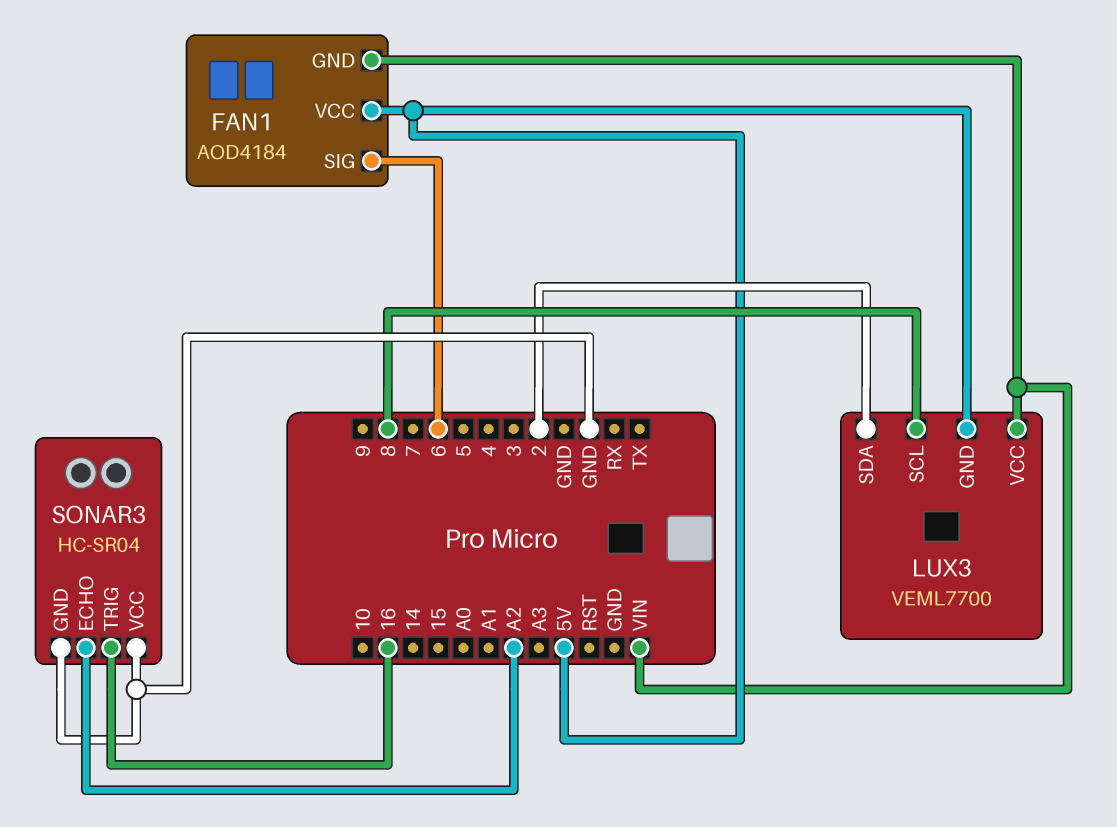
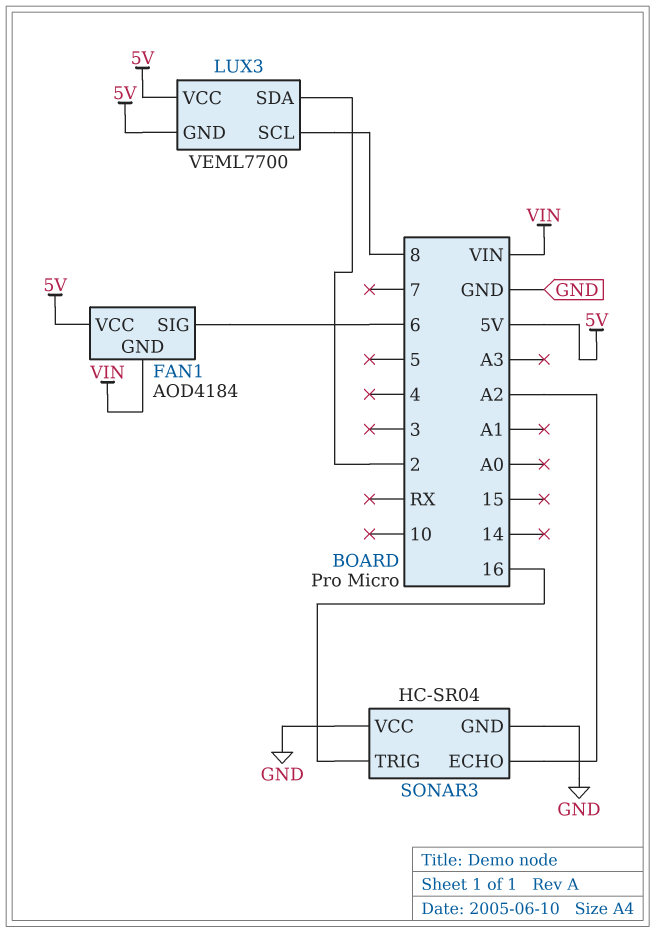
LUX3 pin VCC: VIN -> 5V

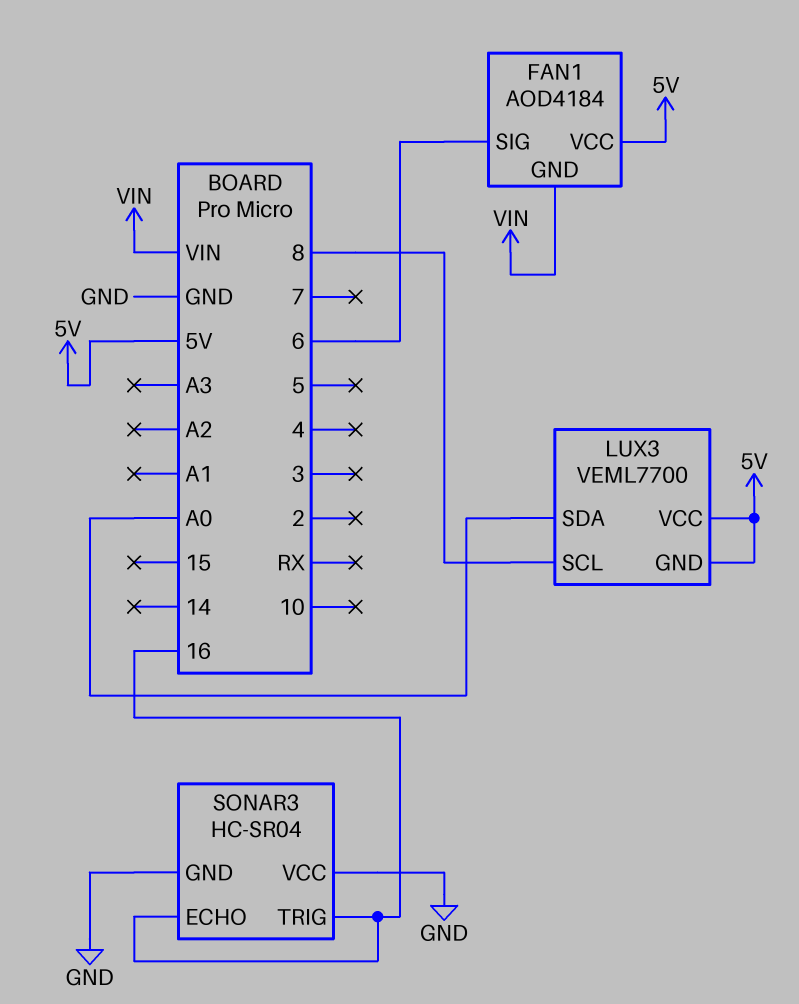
LUX3 pin SDA: 2 -> A0
SONAR3 pin ECHO: A2 -> 16

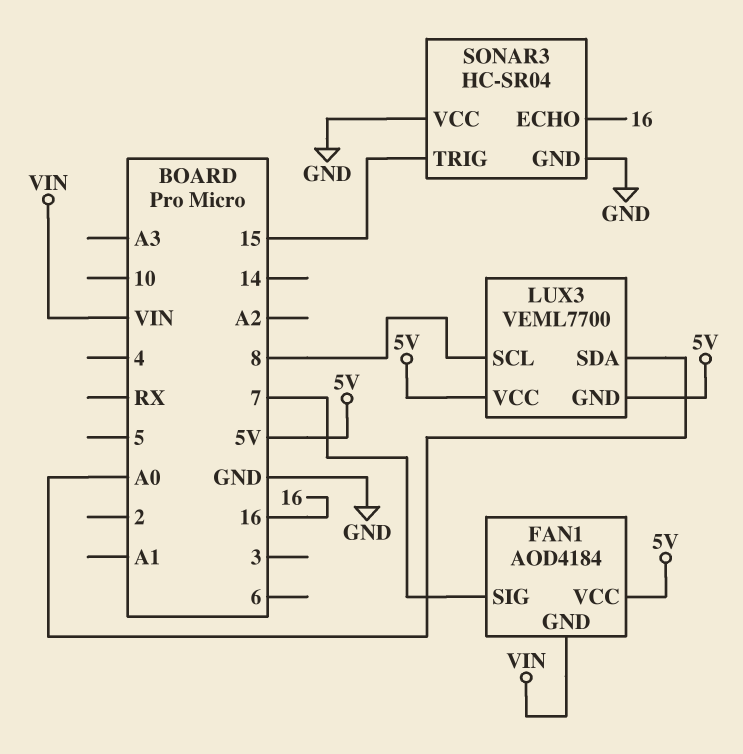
FAN1 pin SIG: 6 -> 7
SONAR3 pin TRIG: 16 -> 15

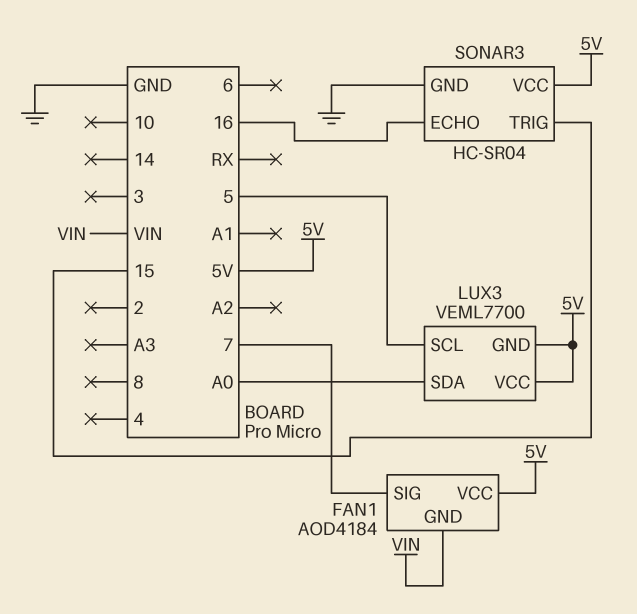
LUX3 pin SCL: 8 -> 5
SONAR3 pin VCC: GND -> 5V

